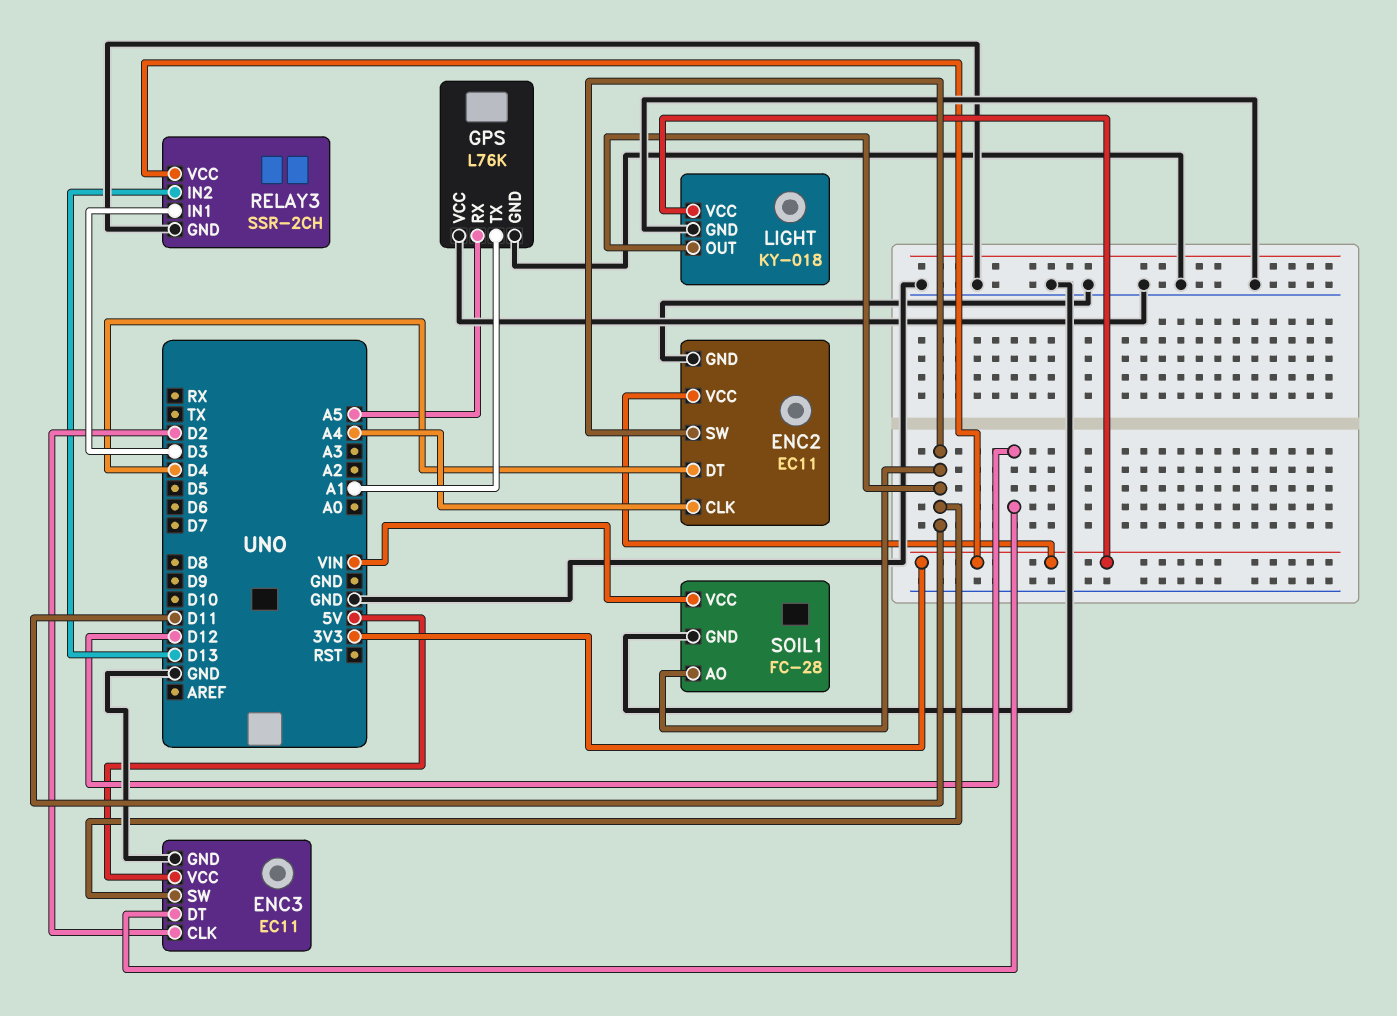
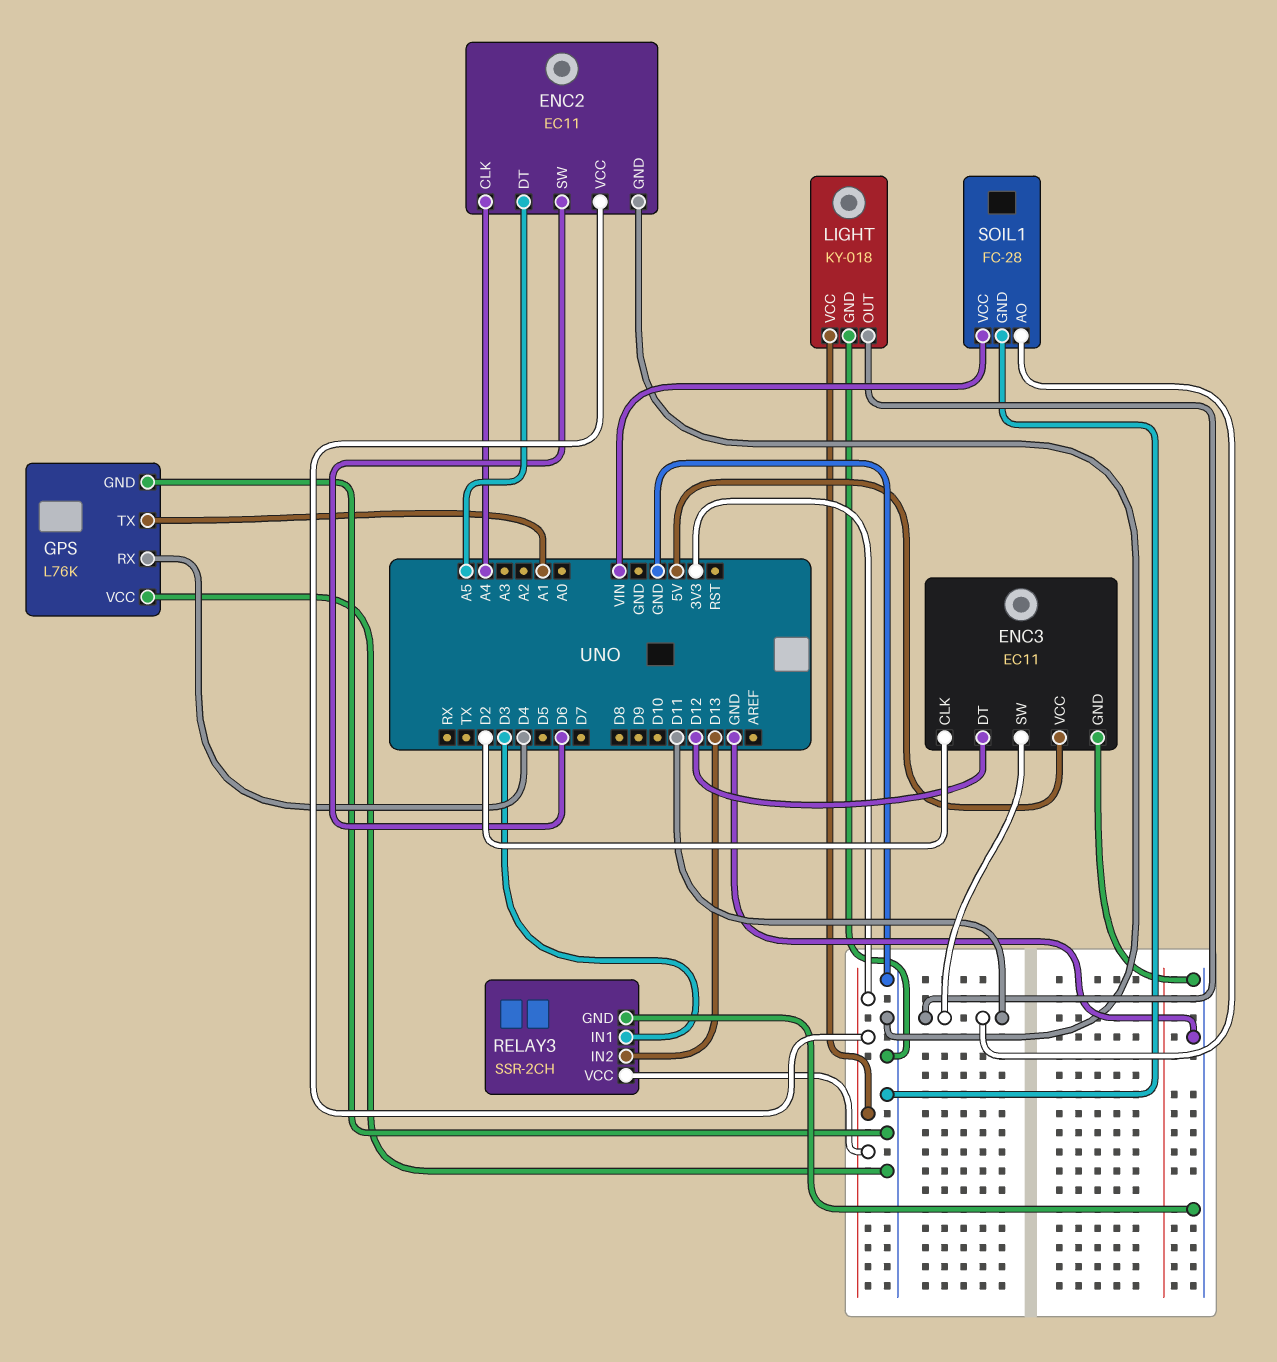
ENC2 pin DT: D4 -> A5
ENC2 pin SW: D11 -> D6
GPS pin RX: A5 -> D4

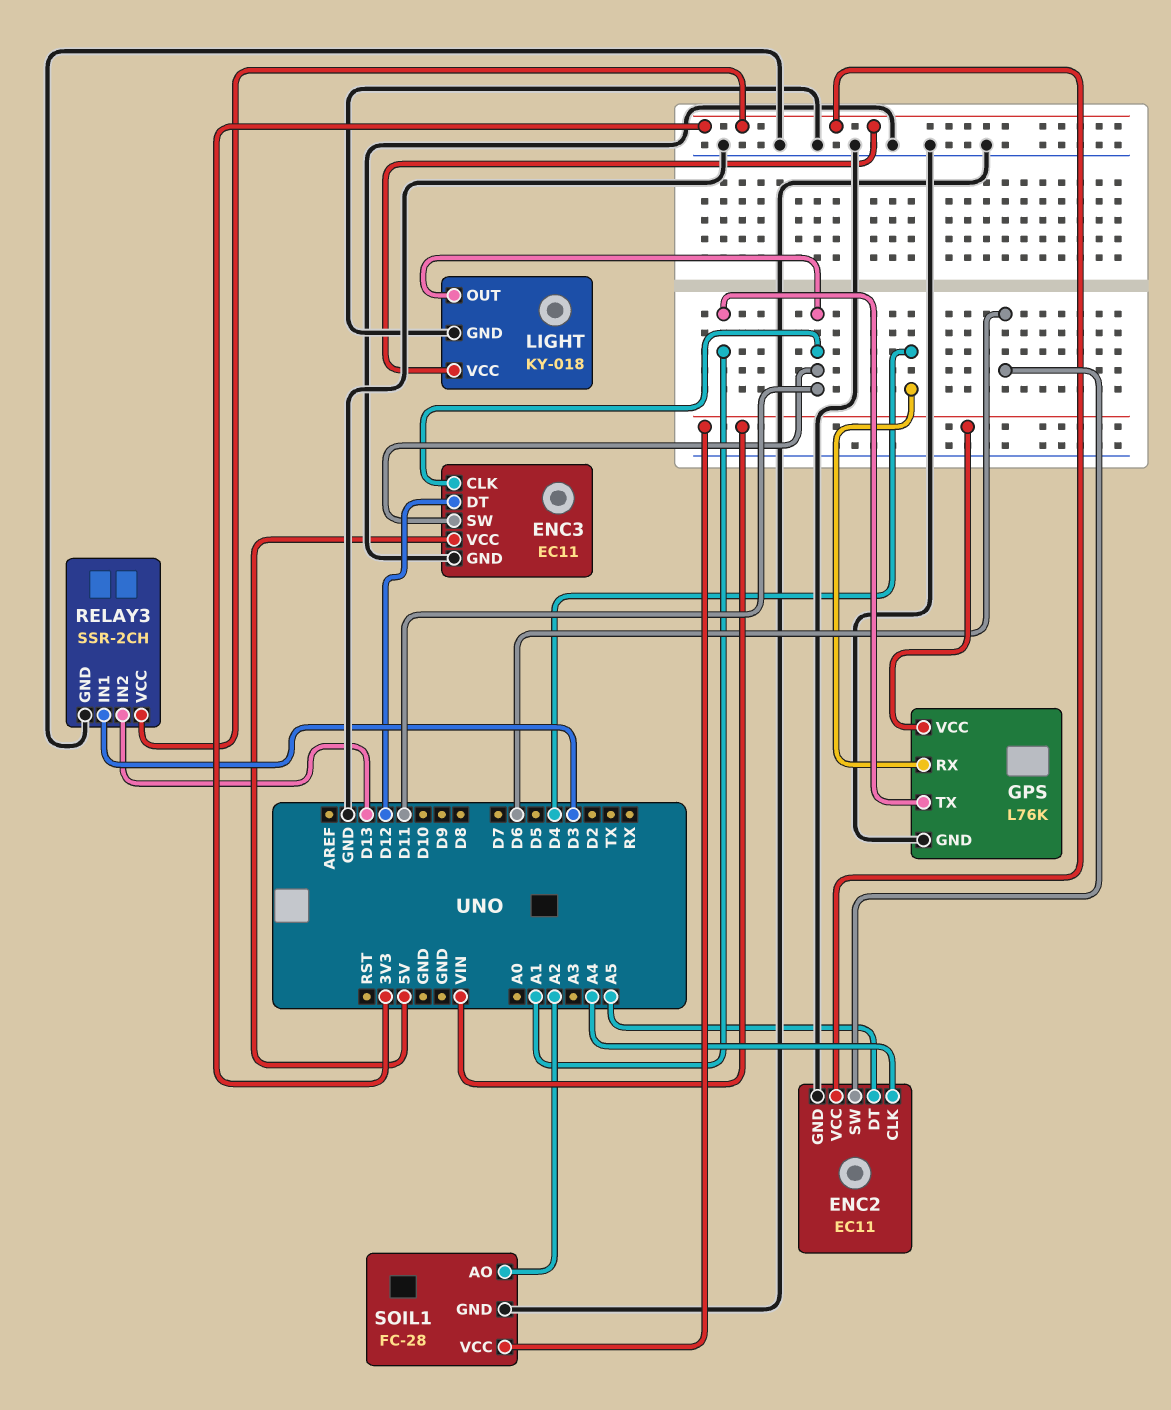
ENC3 pin CLK: D2 -> D11
GPS pin VCC: GND -> VIN
SOIL1 pin AO: D11 -> A2

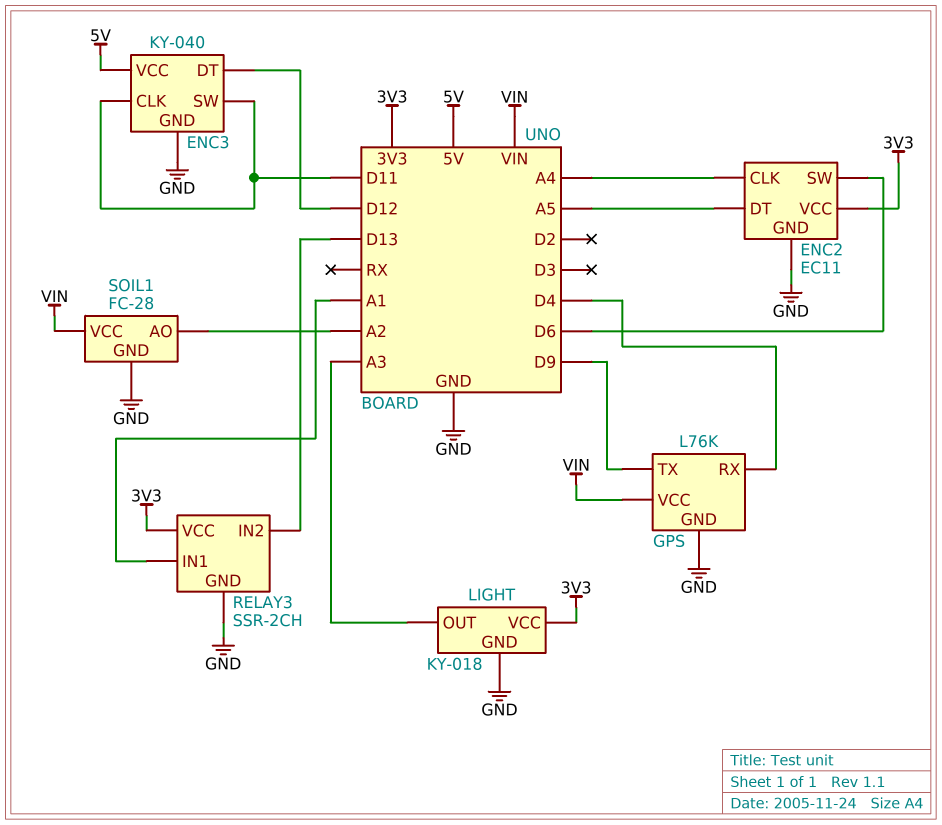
ENC3: EC11 -> KY-040
GPS pin TX: A1 -> D9
LIGHT pin OUT: D11 -> A3
RELAY3 pin IN1: D3 -> A1

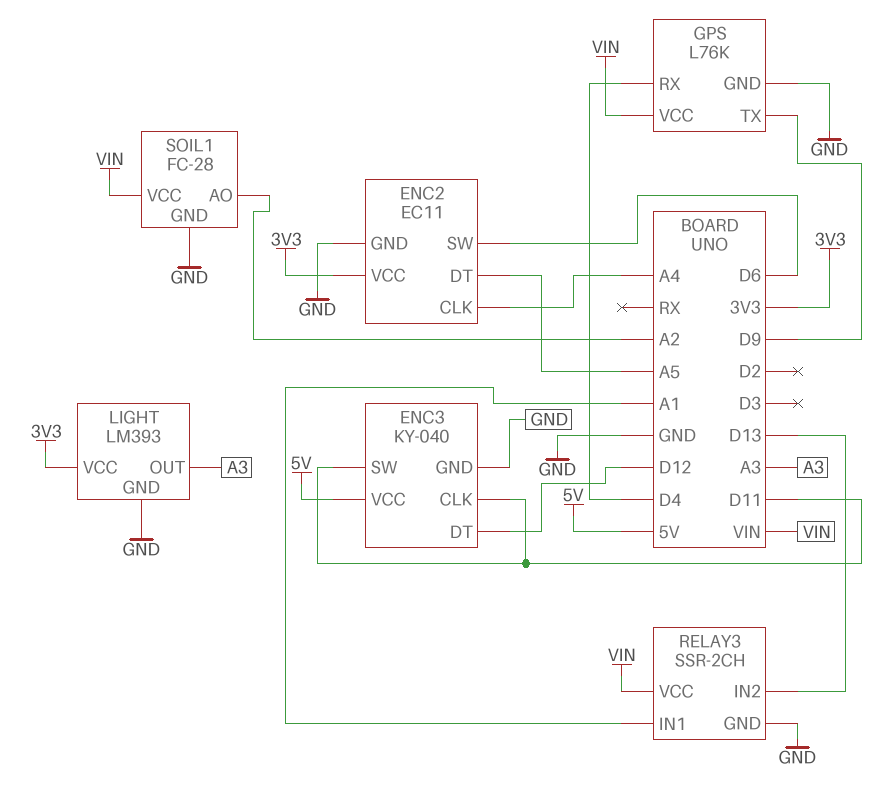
LIGHT: KY-018 -> LM393
RELAY3 pin VCC: 3V3 -> VIN

